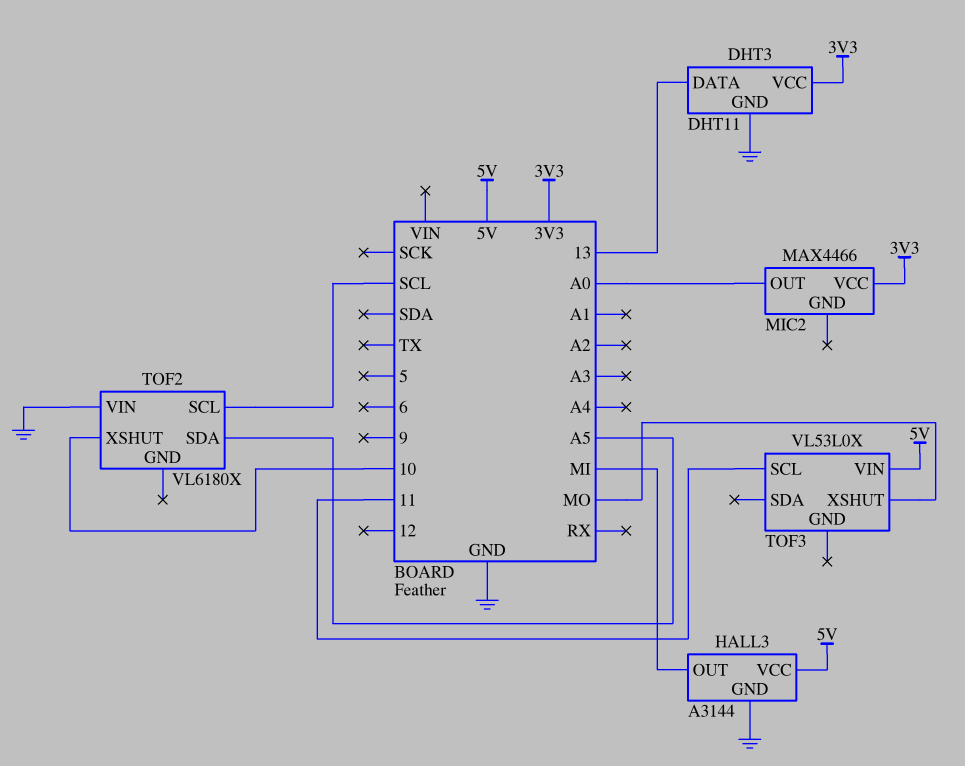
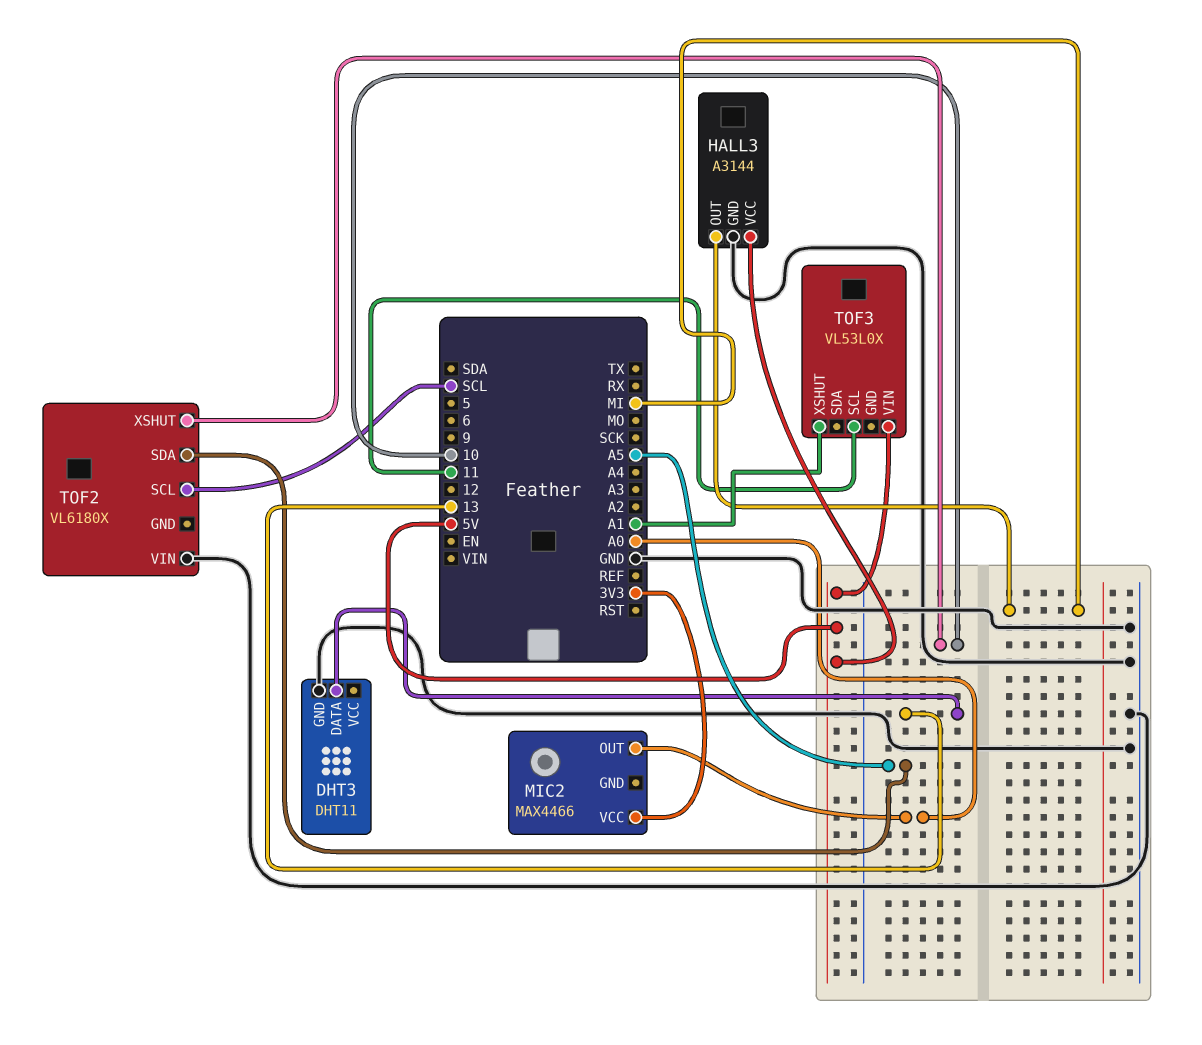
DHT3 pin VCC: 3V3 -> none
TOF3 pin XSHUT: MO -> A1

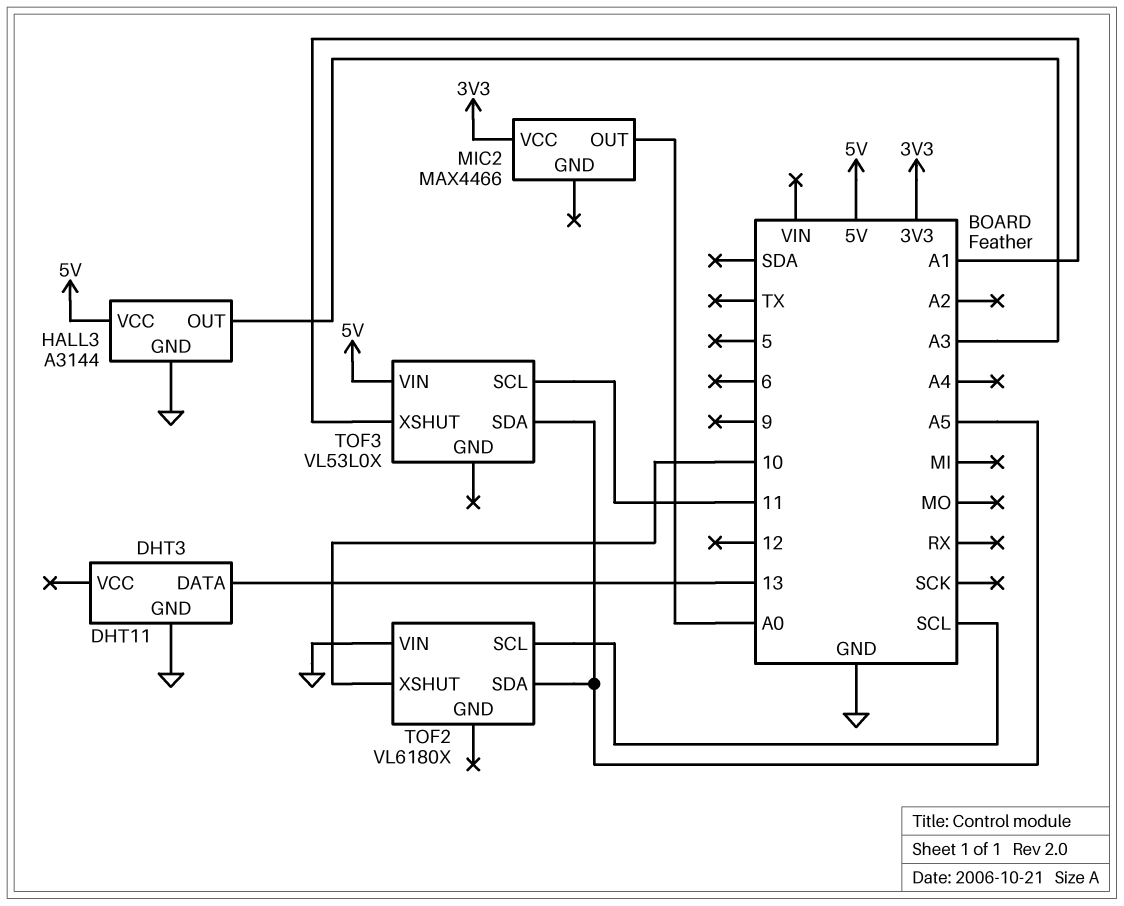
HALL3 pin OUT: MI -> A3
TOF3 pin SDA: none -> A5

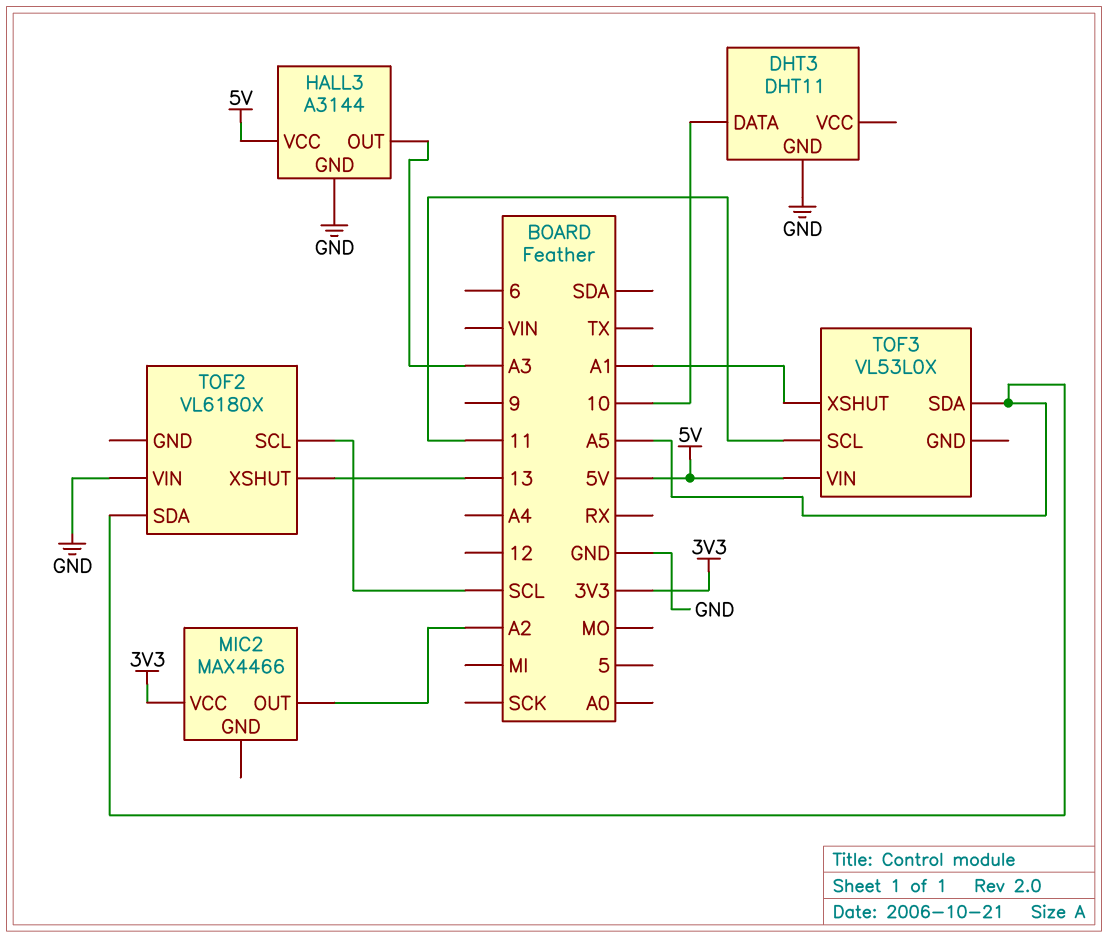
DHT3 pin DATA: 13 -> 10
MIC2 pin OUT: A0 -> A2
TOF2 pin XSHUT: 10 -> 13

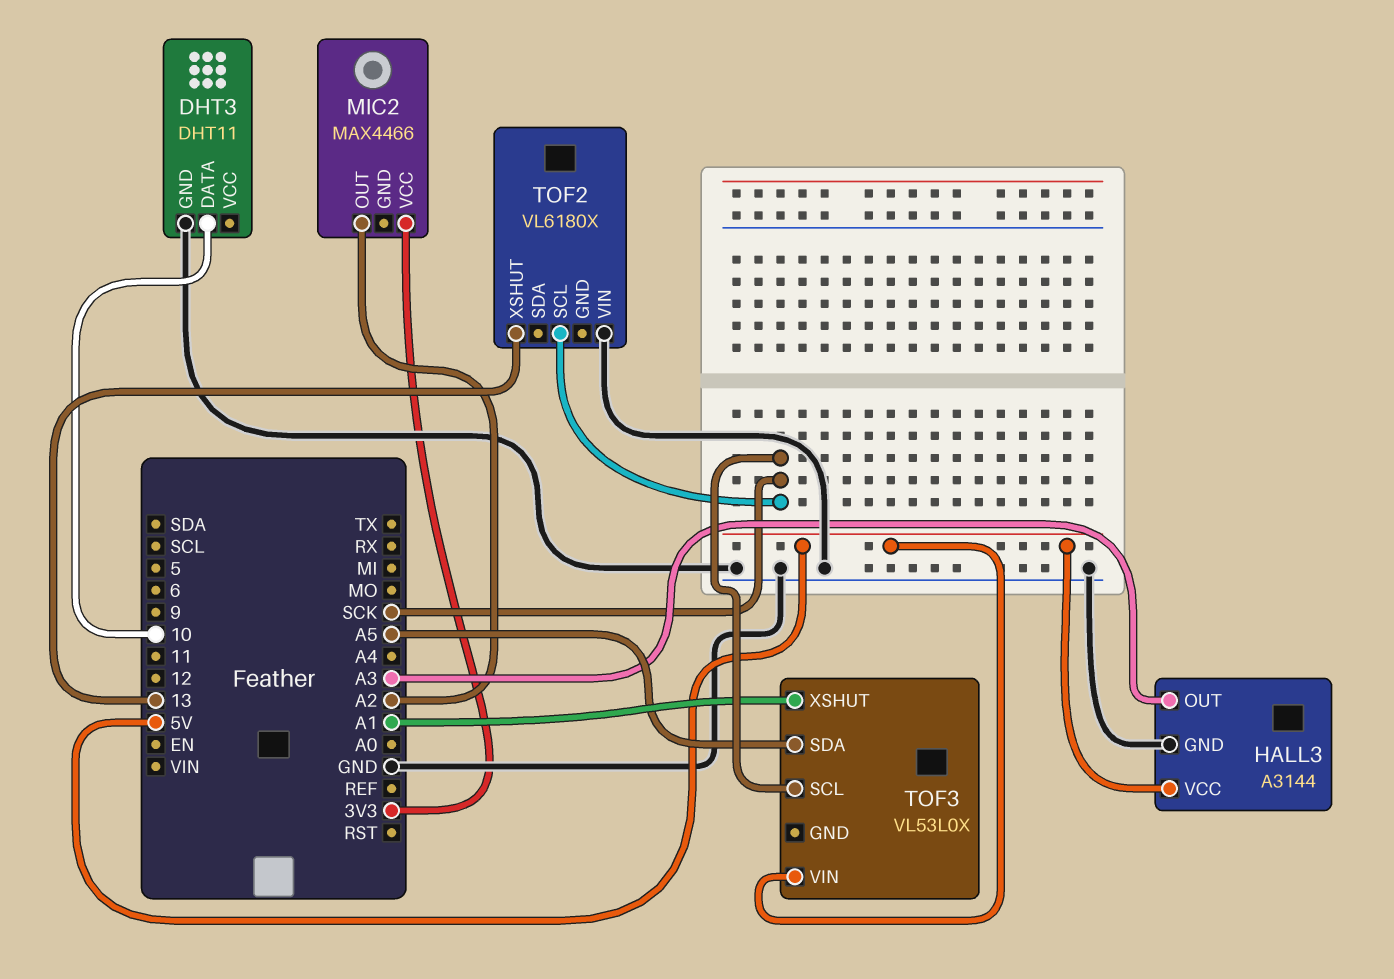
TOF2 pin SCL: SCL -> SCK
TOF2 pin SDA: A5 -> none
TOF3 pin SCL: 11 -> SCK

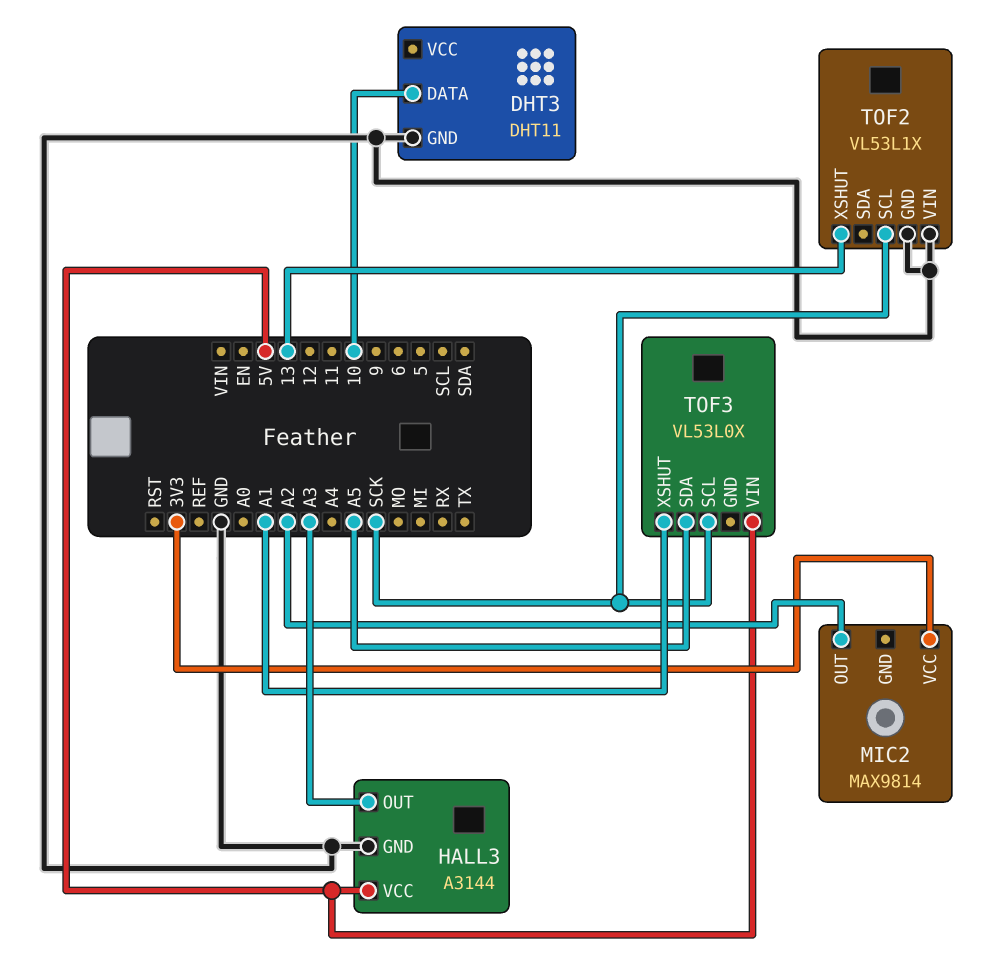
MIC2: MAX4466 -> MAX9814
TOF2: VL6180X -> VL53L1X
TOF2 pin GND: none -> GND

